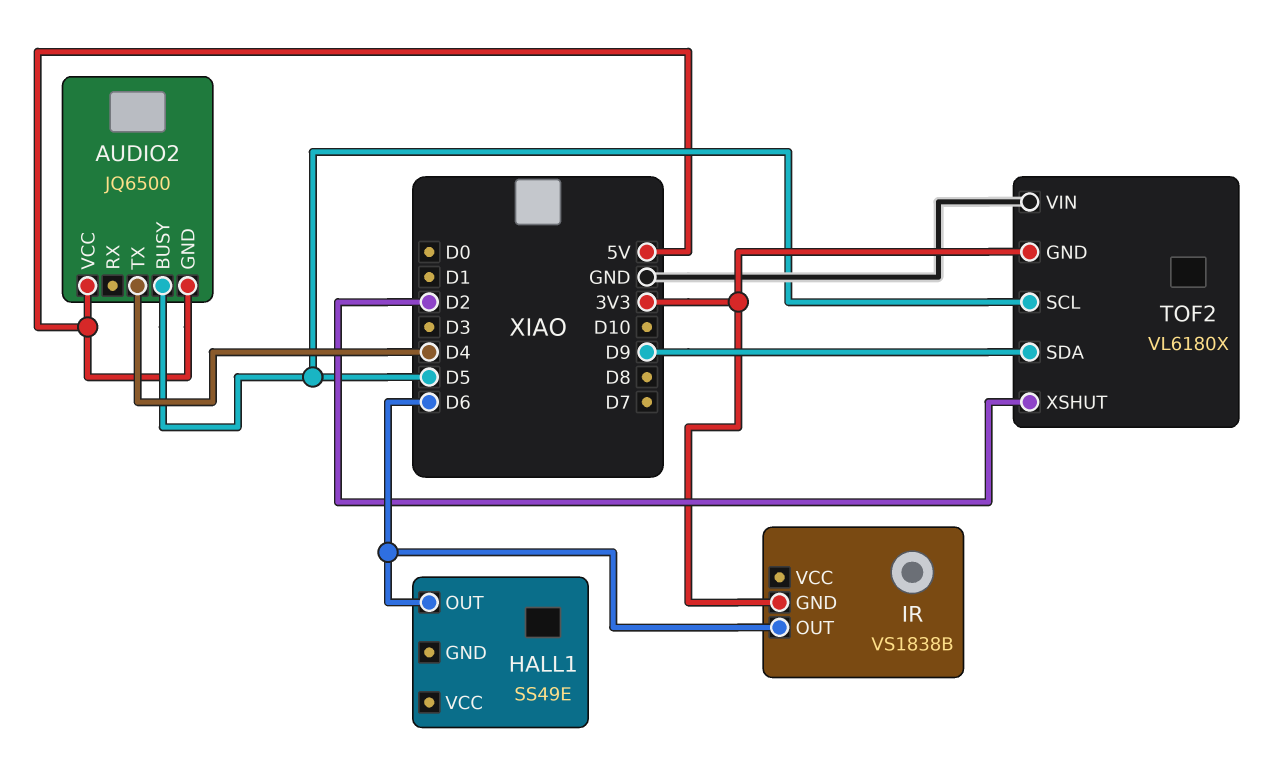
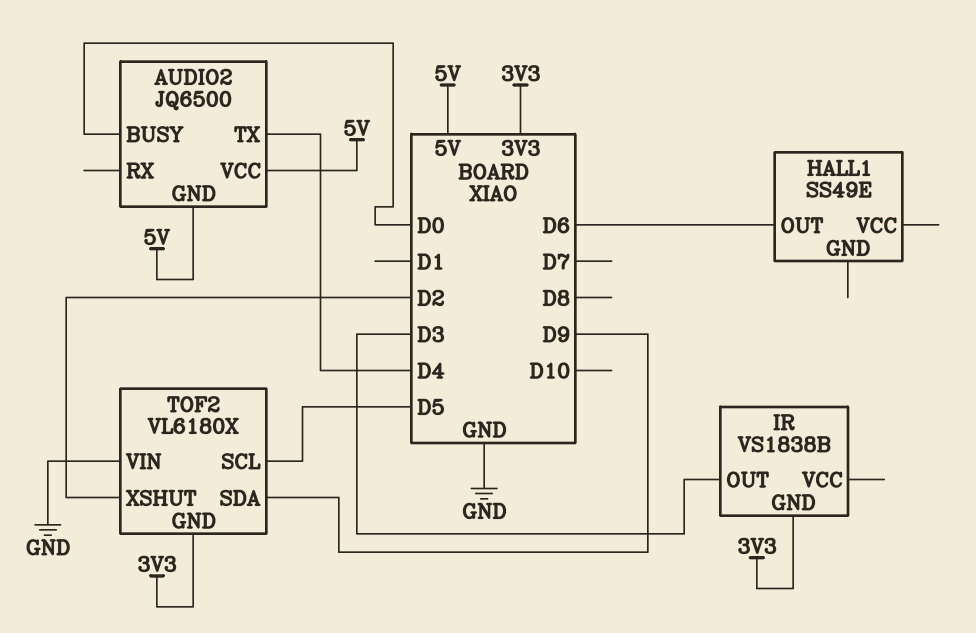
AUDIO2 pin BUSY: D5 -> D0
IR pin OUT: D6 -> D3

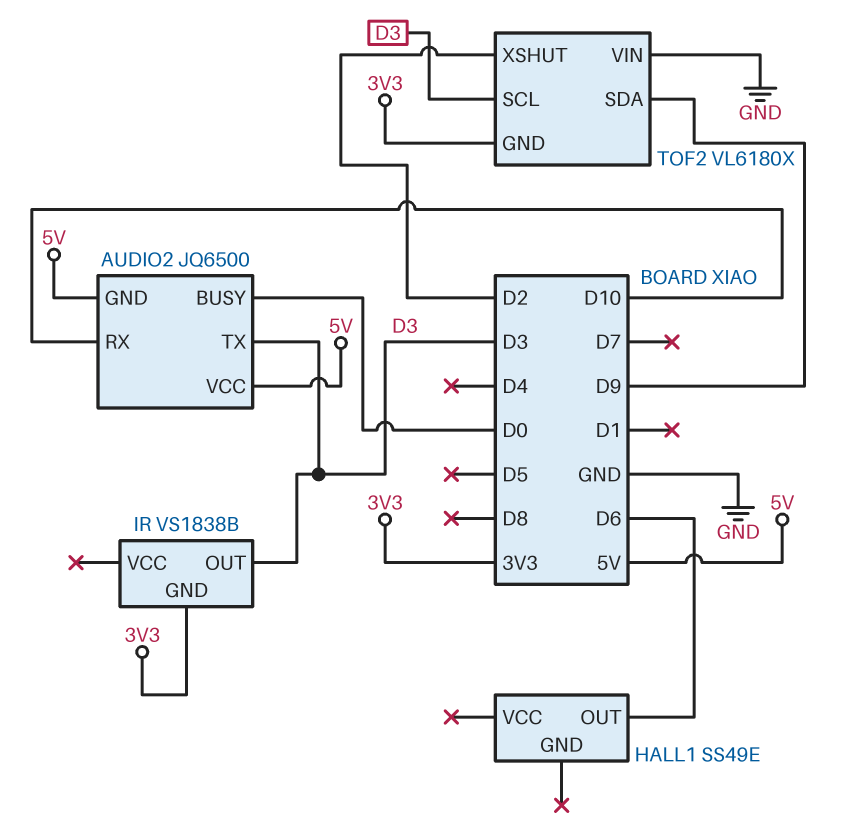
AUDIO2 pin RX: none -> D10
AUDIO2 pin TX: D4 -> D3
TOF2 pin SCL: D5 -> D3

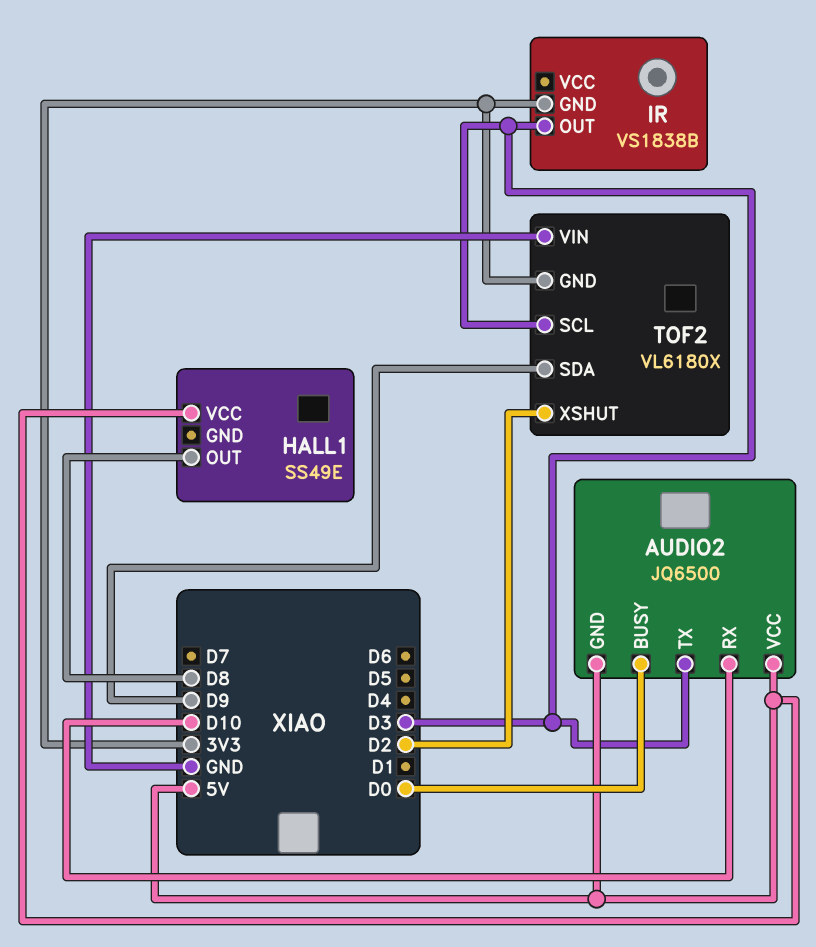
HALL1 pin OUT: D6 -> D8
HALL1 pin VCC: none -> 5V

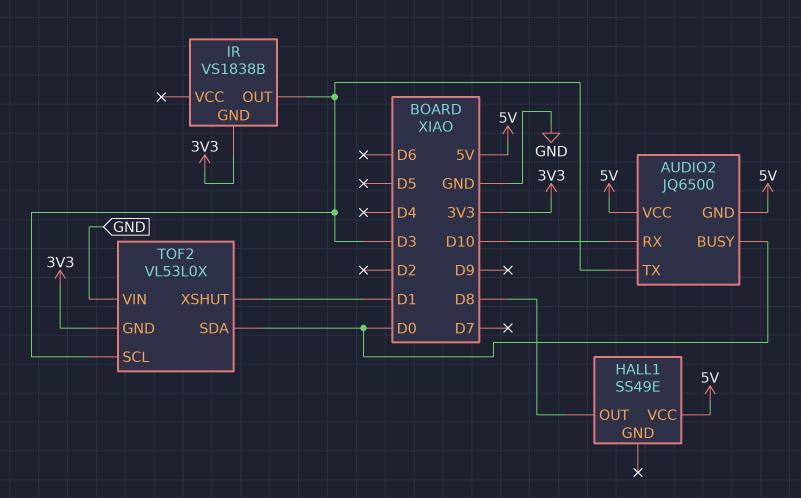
TOF2: VL6180X -> VL53L0X
TOF2 pin SDA: D9 -> D0
TOF2 pin XSHUT: D2 -> D1

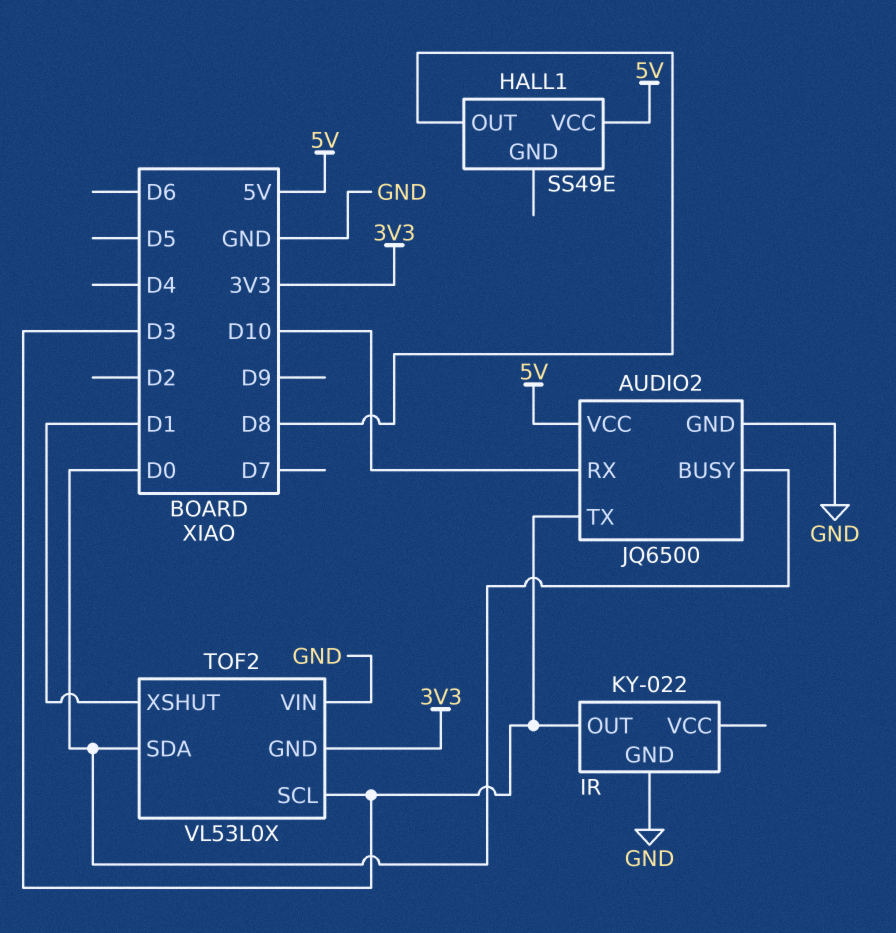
AUDIO2 pin GND: 5V -> GND
IR: VS1838B -> KY-022
IR pin GND: 3V3 -> GND

